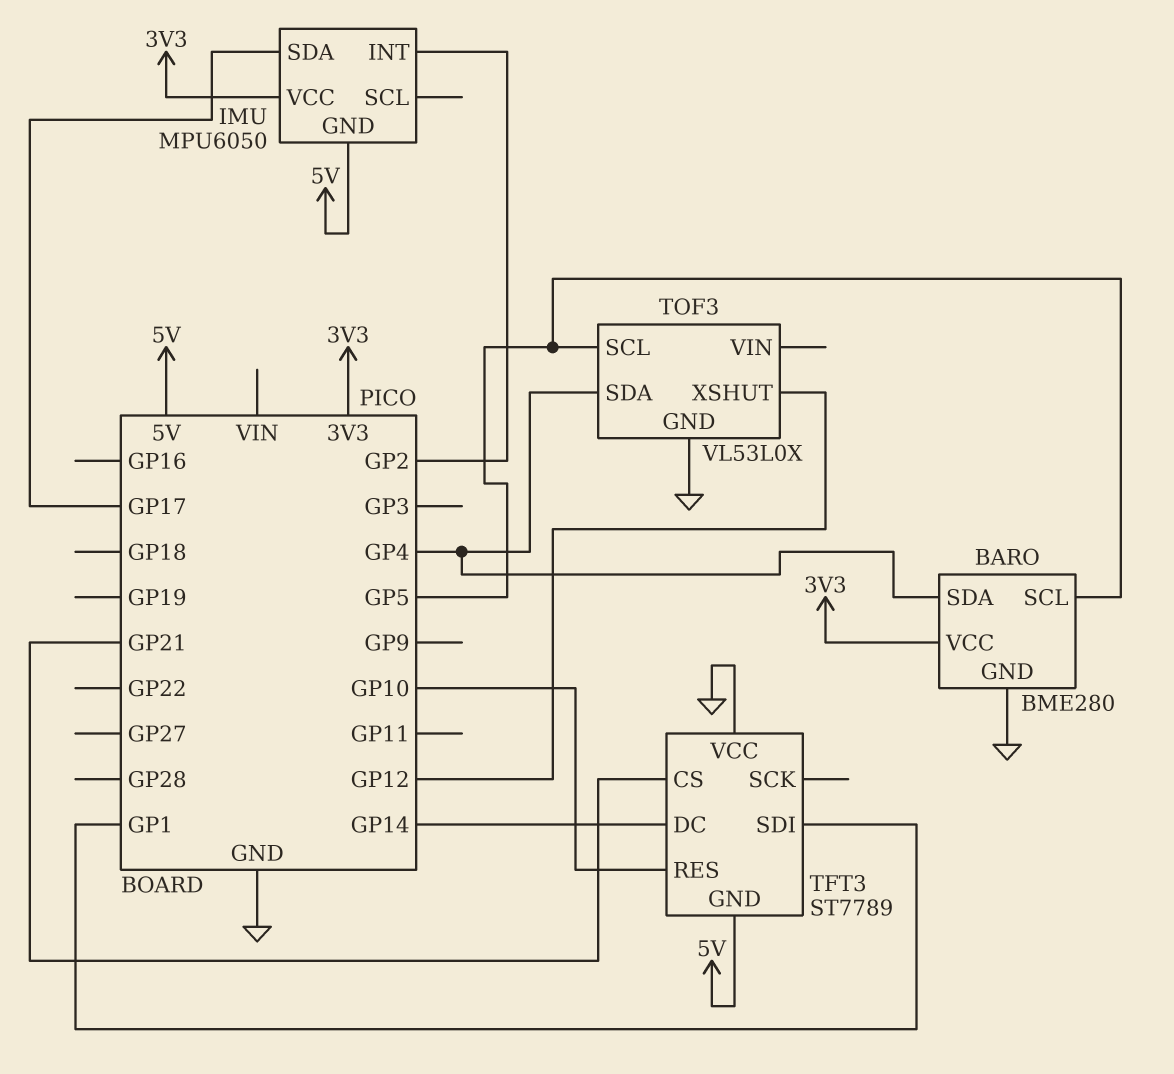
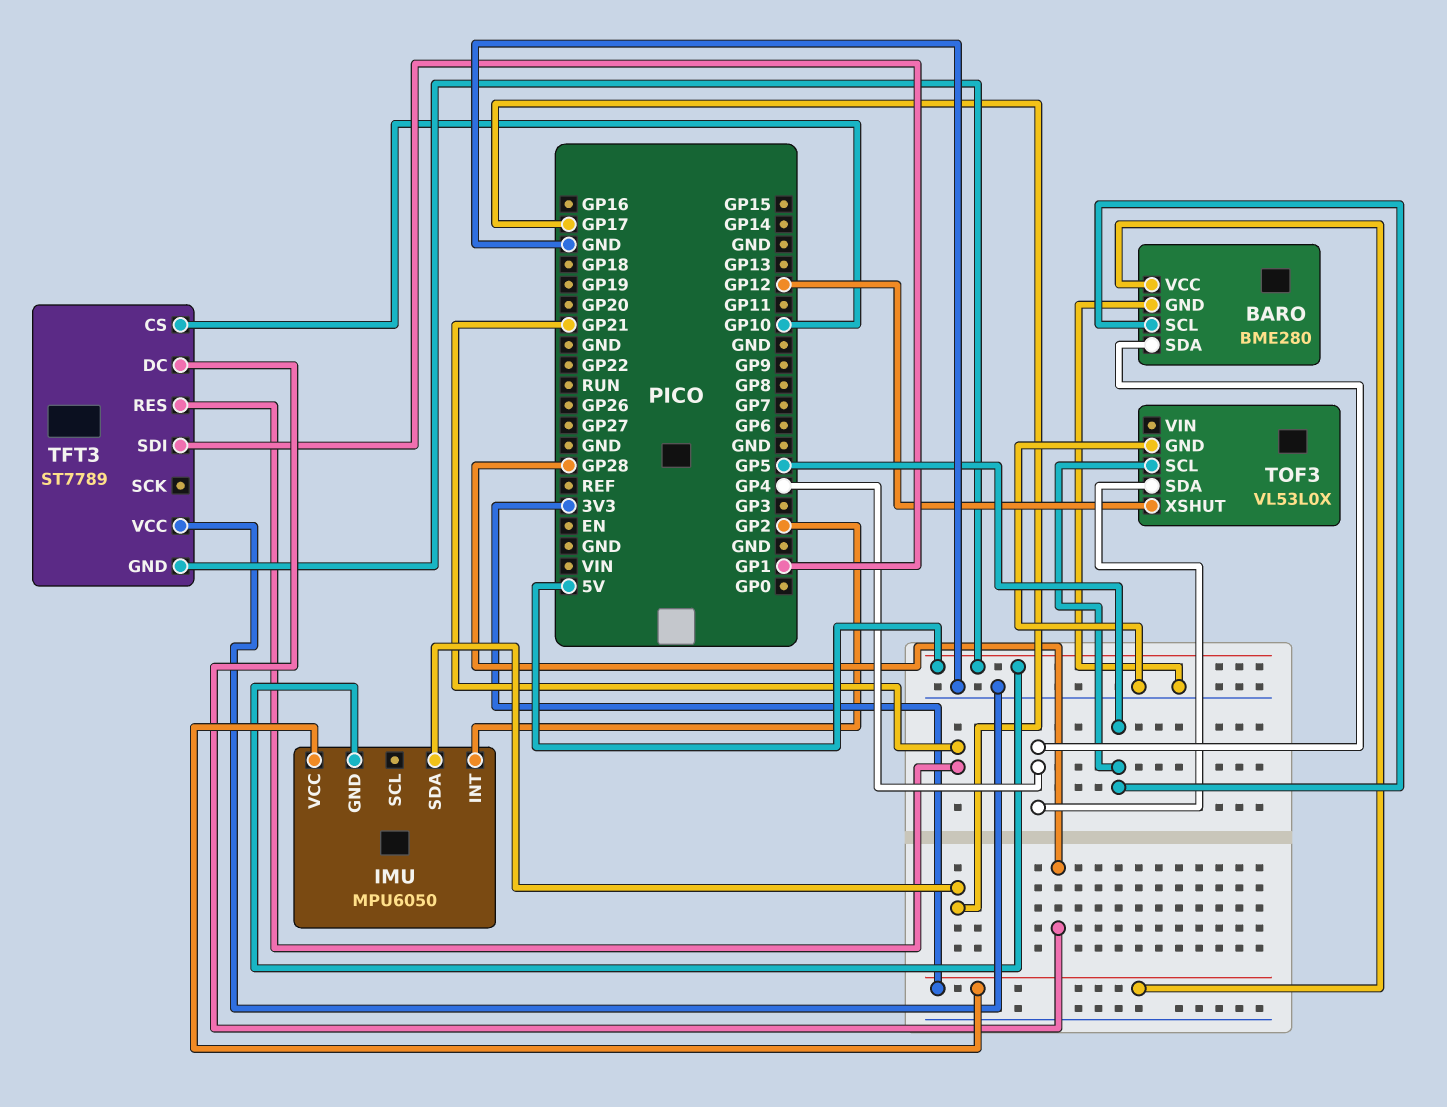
TFT3 pin CS: GP21 -> GP10
TFT3 pin DC: GP14 -> GP28
TFT3 pin RES: GP10 -> GP21

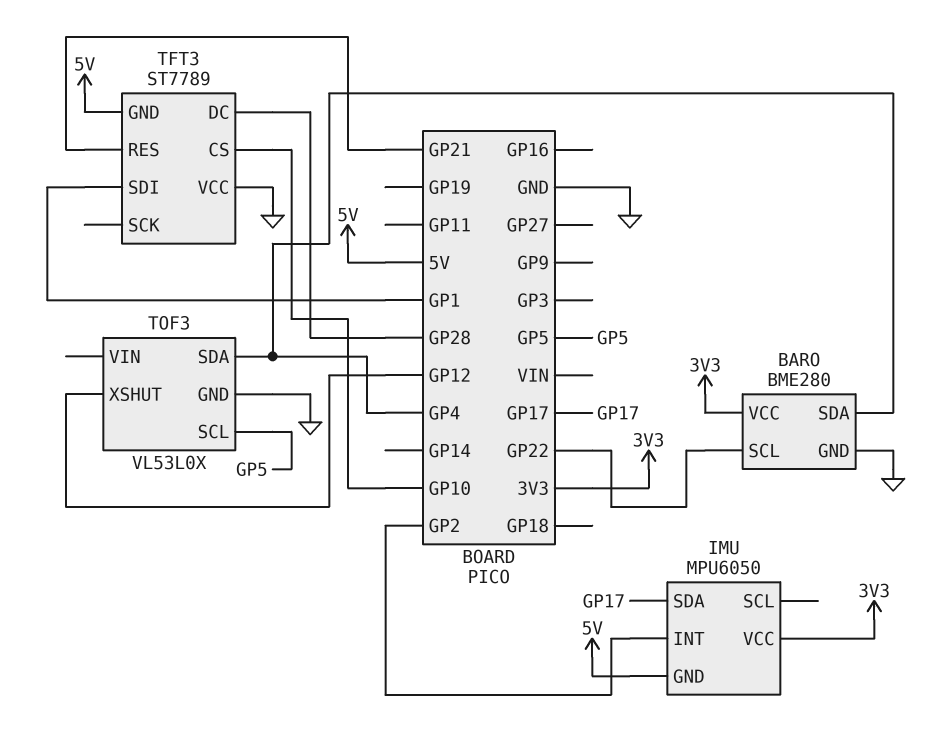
BARO pin SCL: GP5 -> GP22

